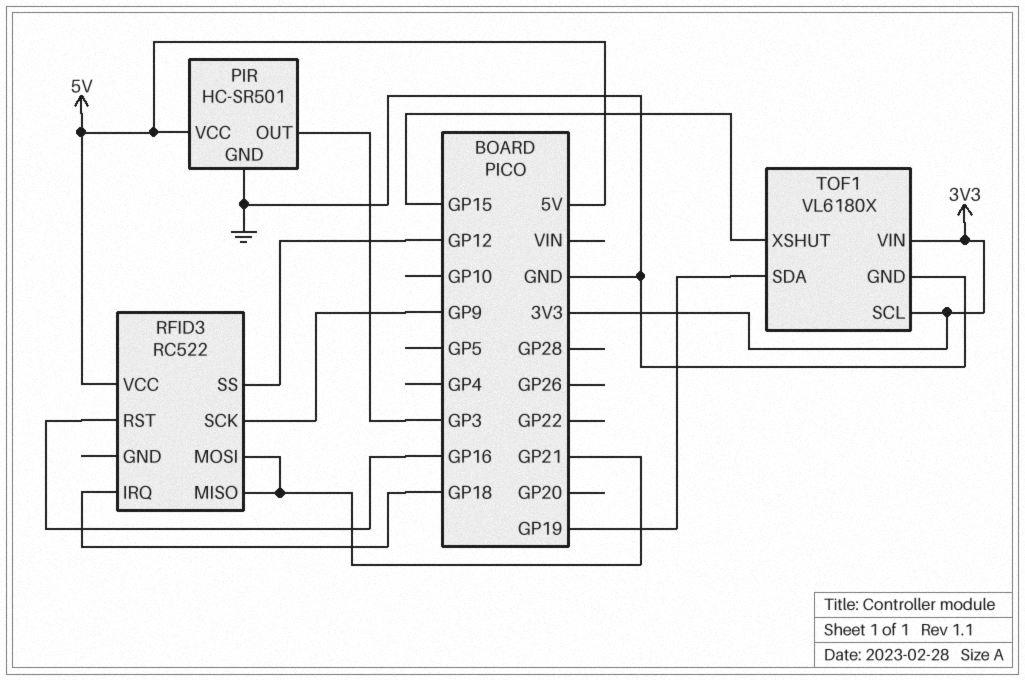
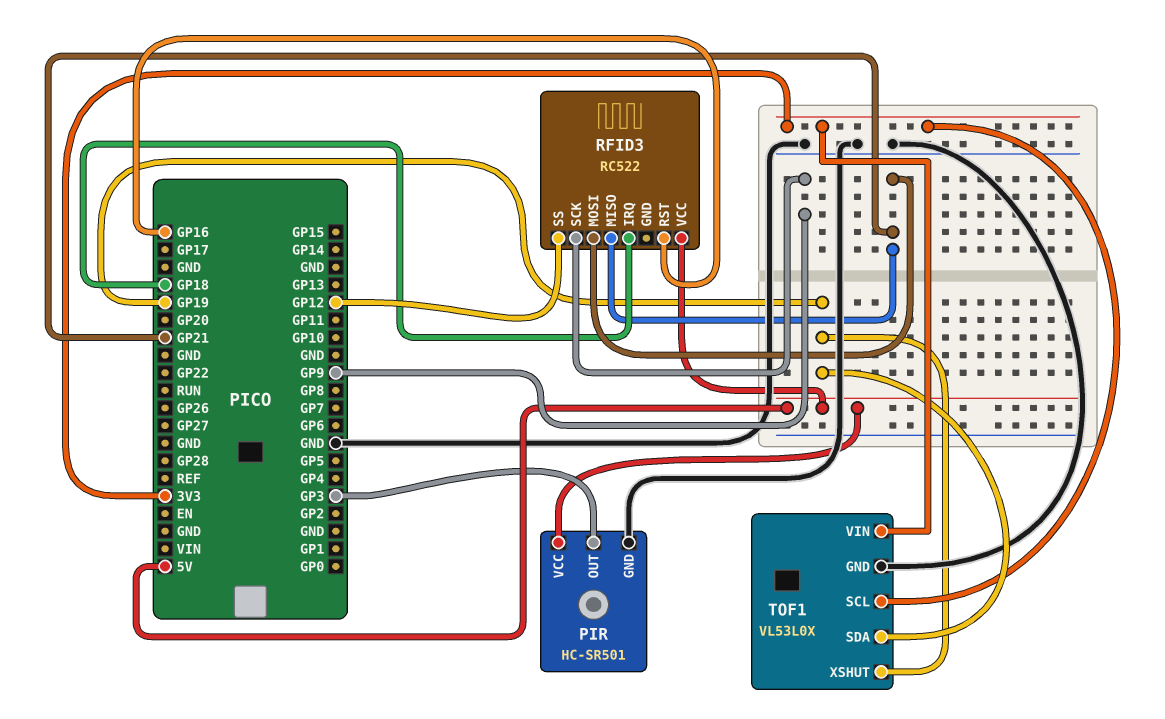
TOF1: VL6180X -> VL53L0X
TOF1 pin XSHUT: GP15 -> GP19

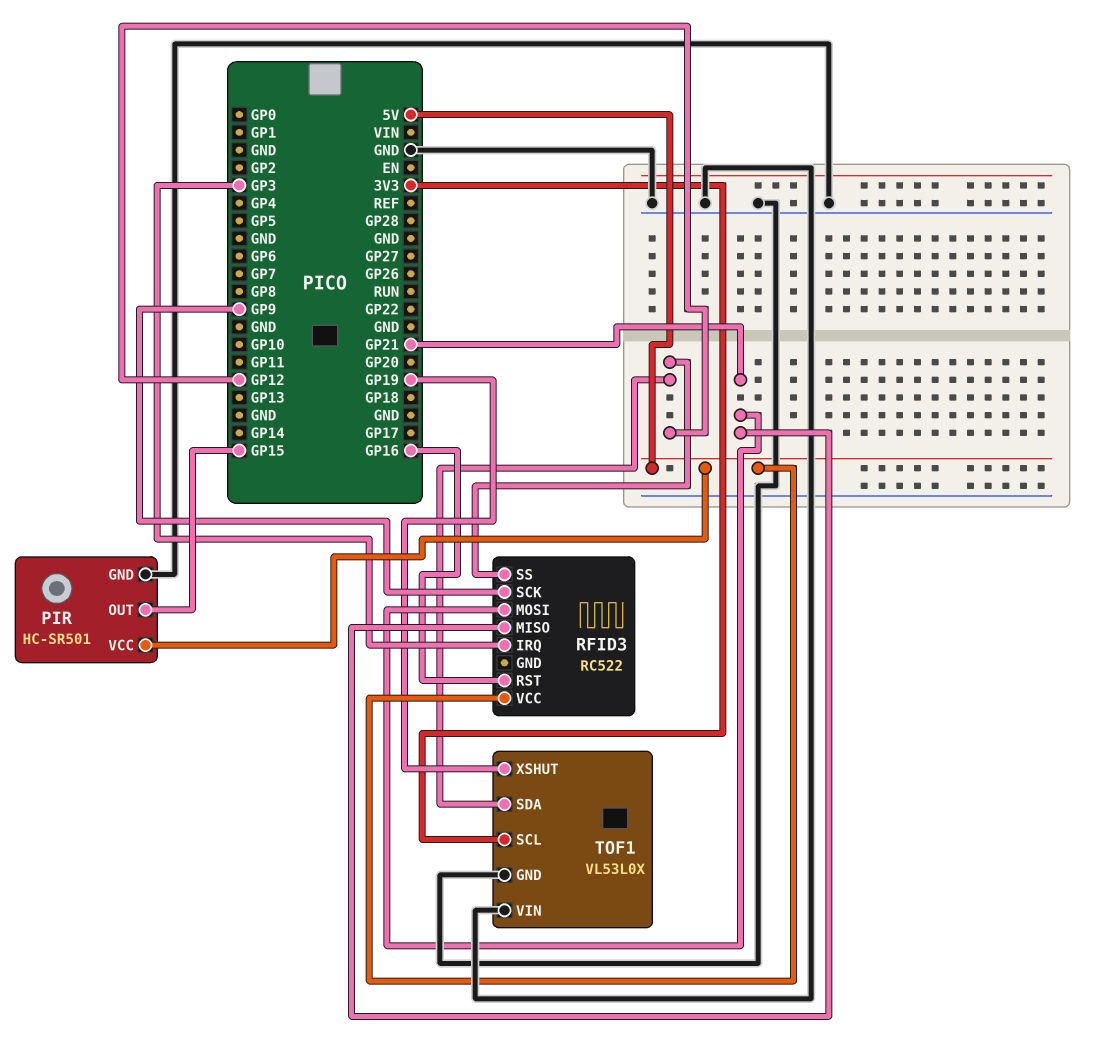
PIR pin OUT: GP3 -> GP15
RFID3 pin IRQ: GP18 -> GP3
TOF1 pin SDA: GP19 -> GP12
TOF1 pin VIN: 3V3 -> GND

